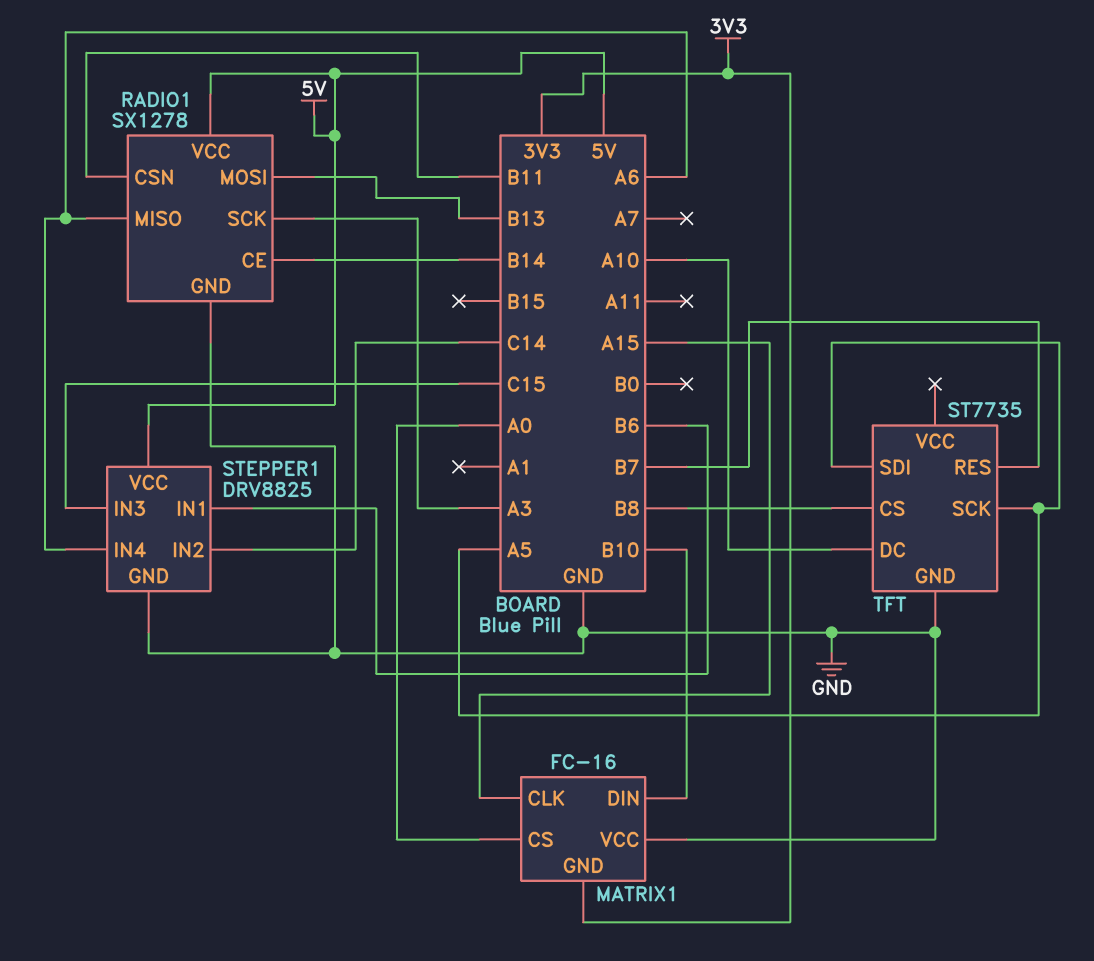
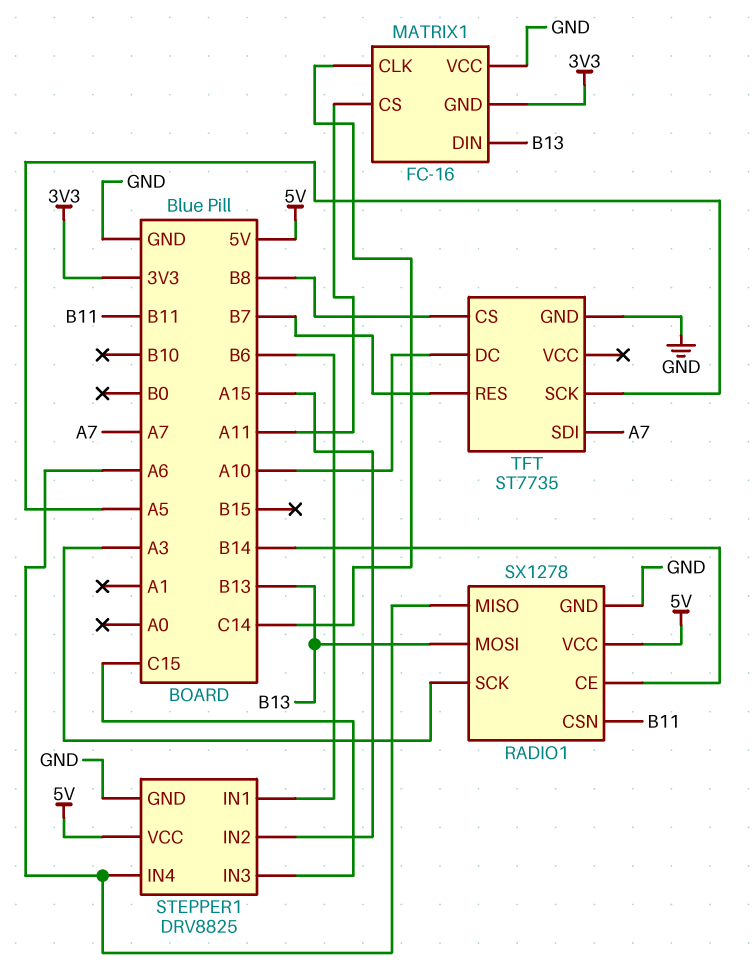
MATRIX1 pin CLK: A15 -> C14
MATRIX1 pin CS: A0 -> A11
MATRIX1 pin DIN: B10 -> B13
STEPPER1 pin IN2: C14 -> A15
TFT pin SDI: A5 -> A7

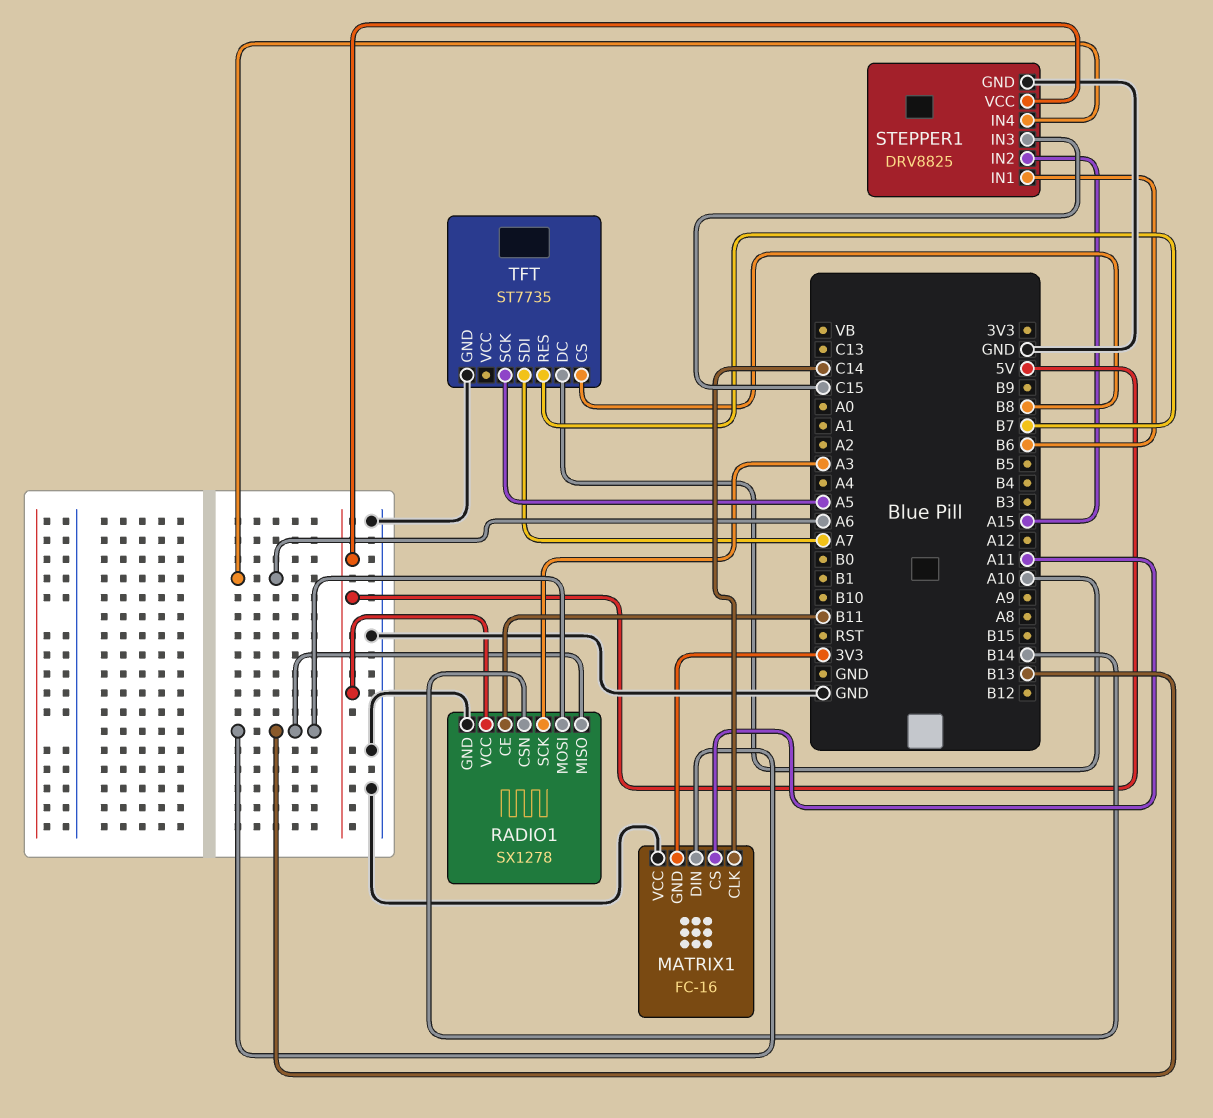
RADIO1 pin CE: B14 -> B11
RADIO1 pin CSN: B11 -> B14
RADIO1 pin MISO: A6 -> B13

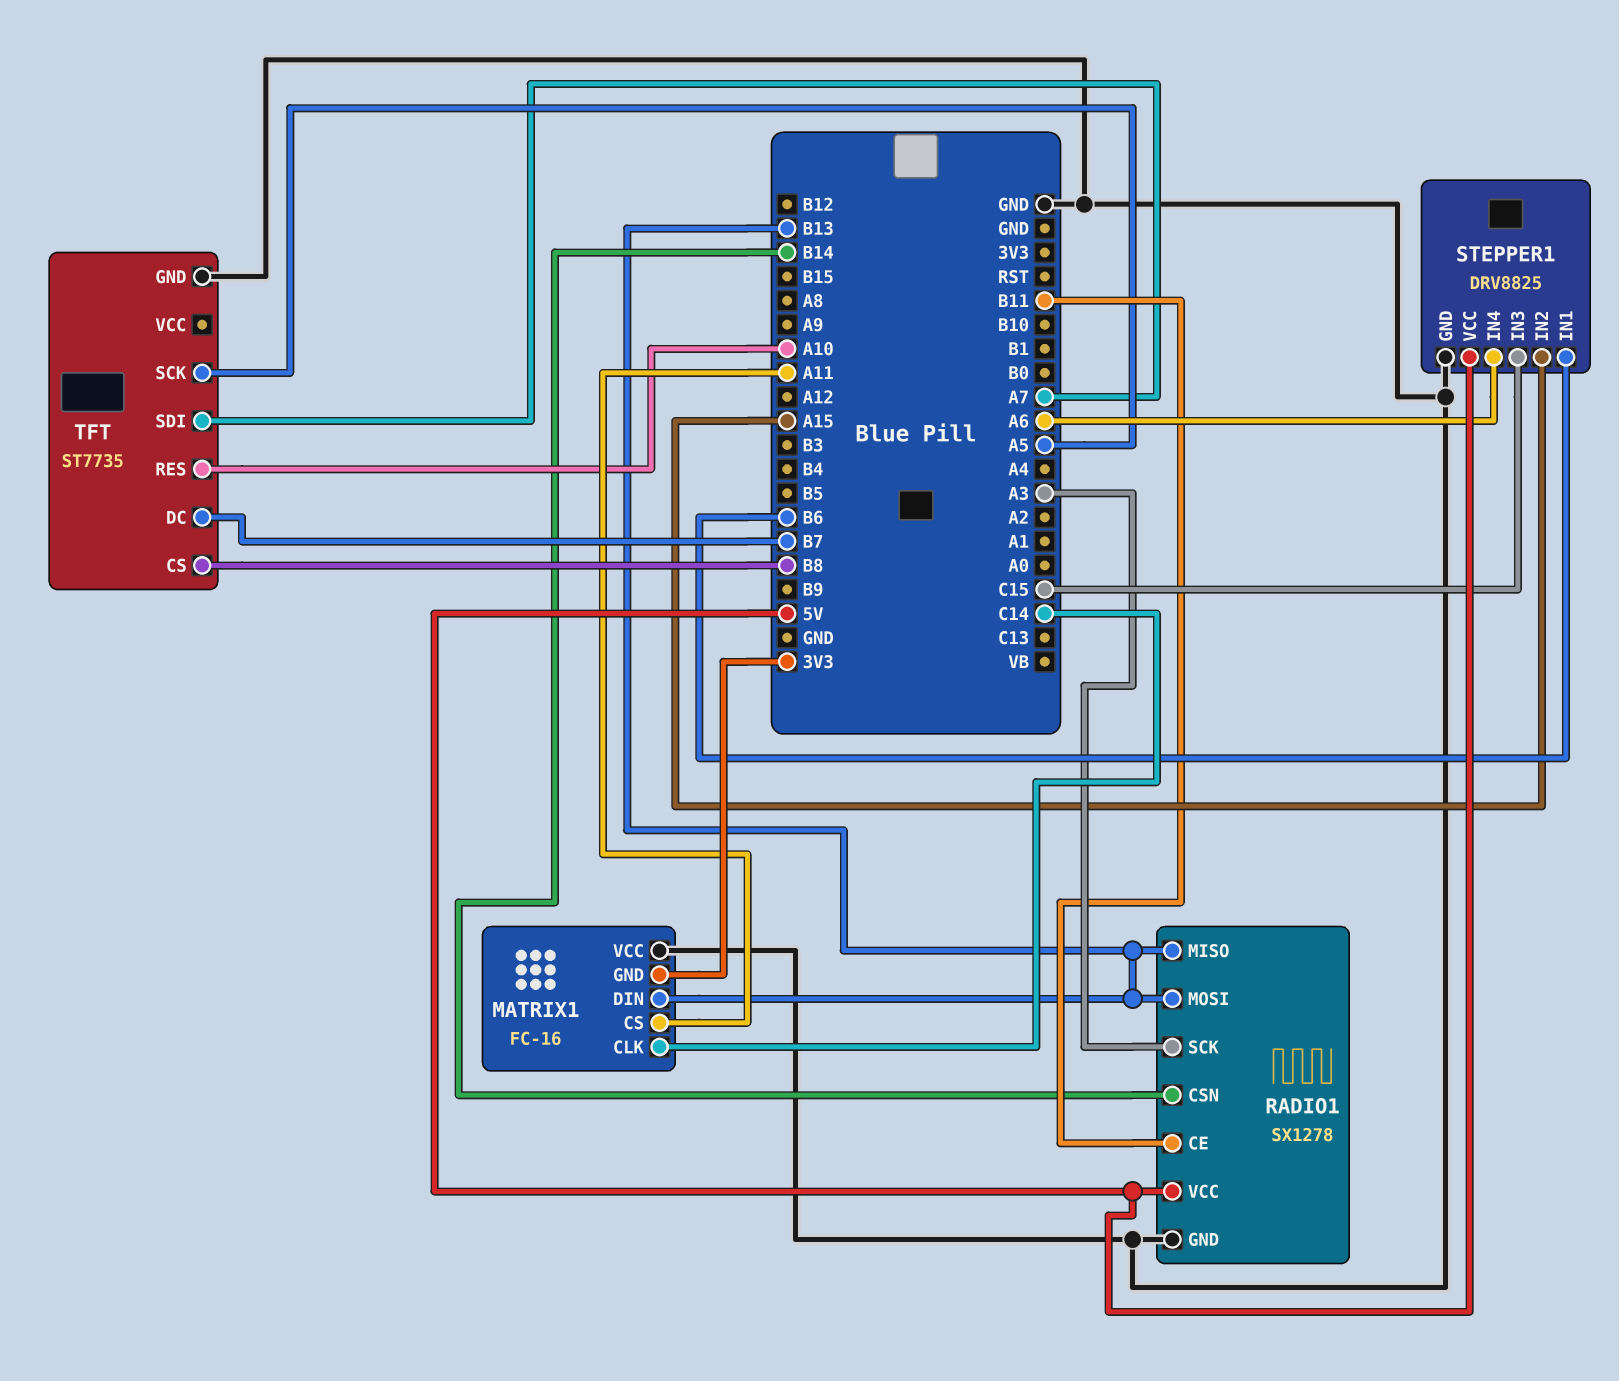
TFT pin DC: A10 -> B7
TFT pin RES: B7 -> A10

